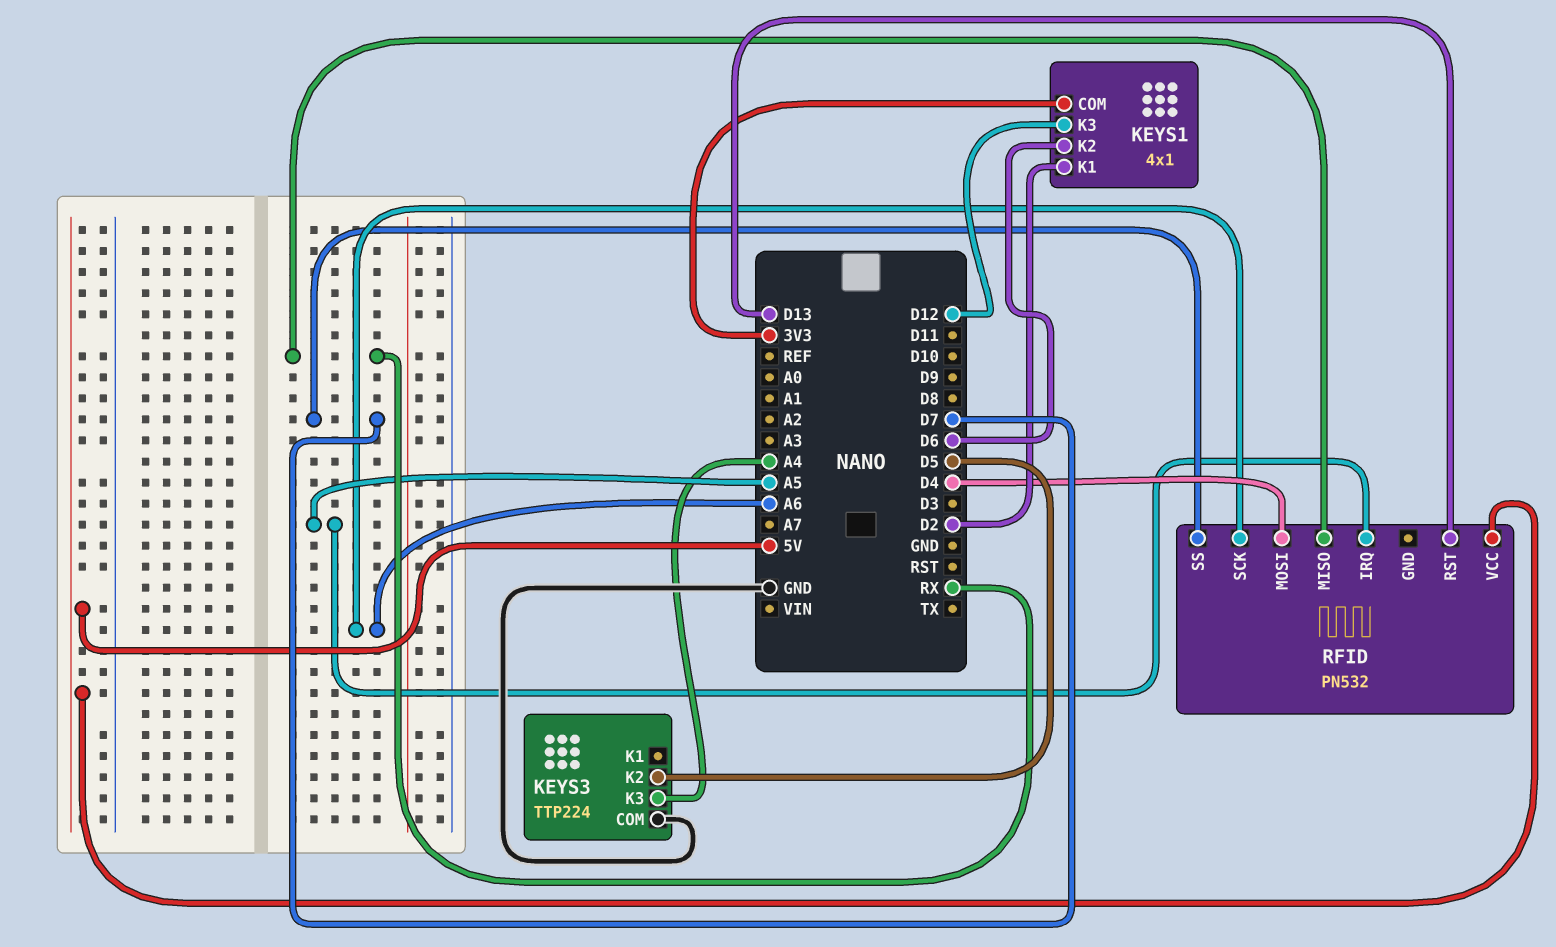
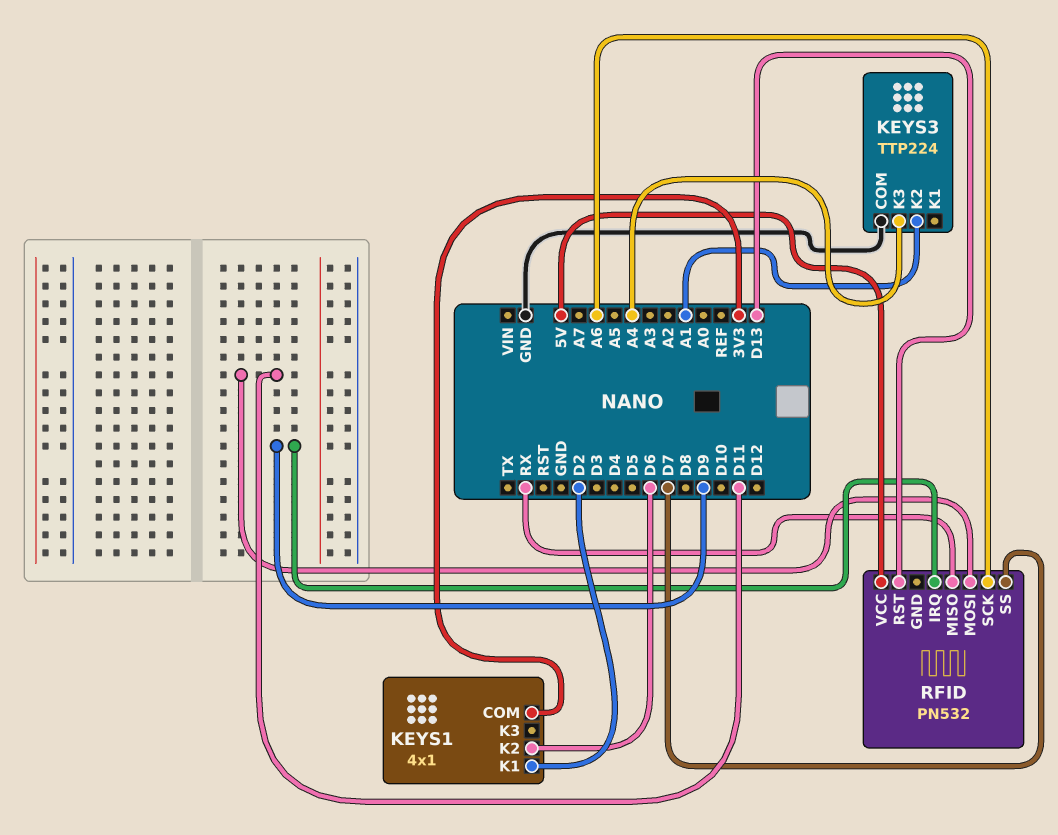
KEYS1 pin K3: D12 -> none
KEYS3 pin K2: D5 -> A1
RFID pin IRQ: A5 -> D9
RFID pin MOSI: D4 -> D11

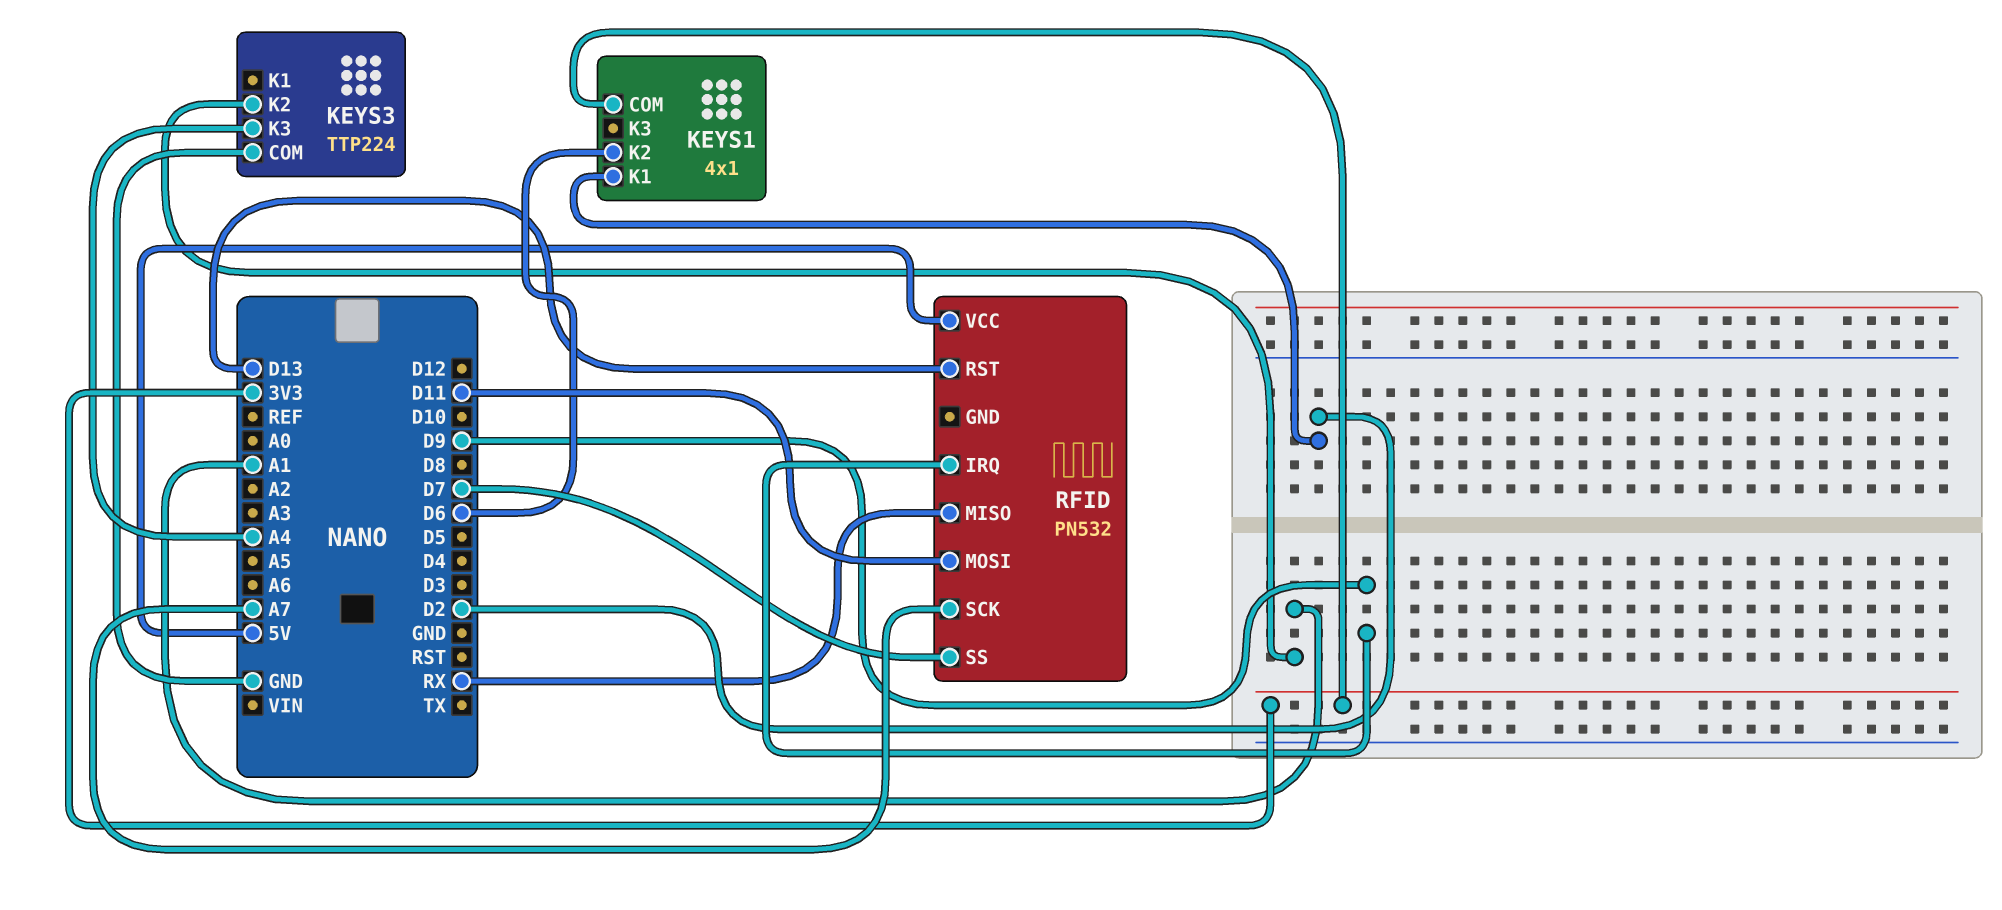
RFID pin SCK: A6 -> A7

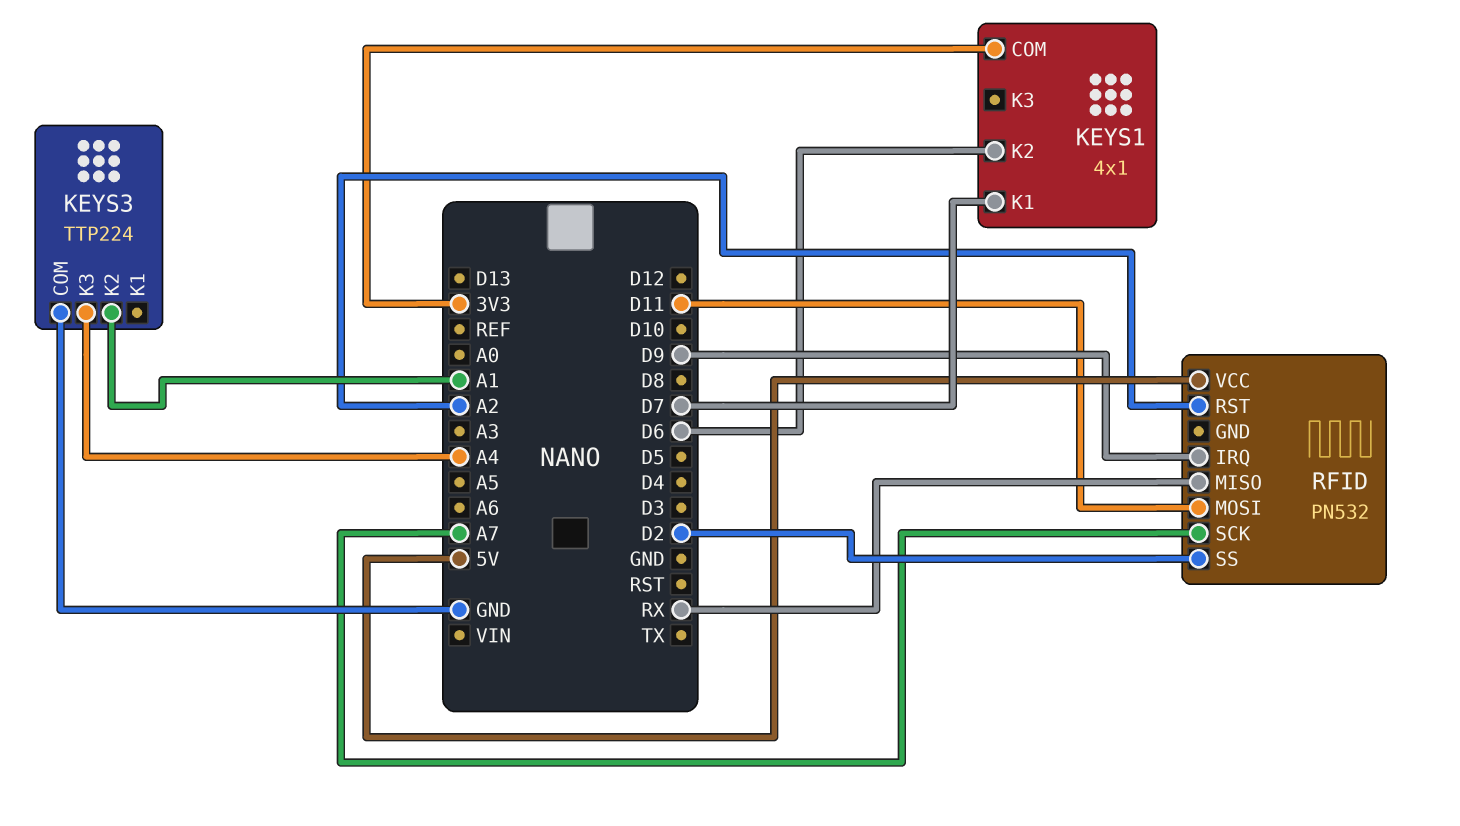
KEYS1 pin K1: D2 -> D7
RFID pin RST: D13 -> A2
RFID pin SS: D7 -> D2

